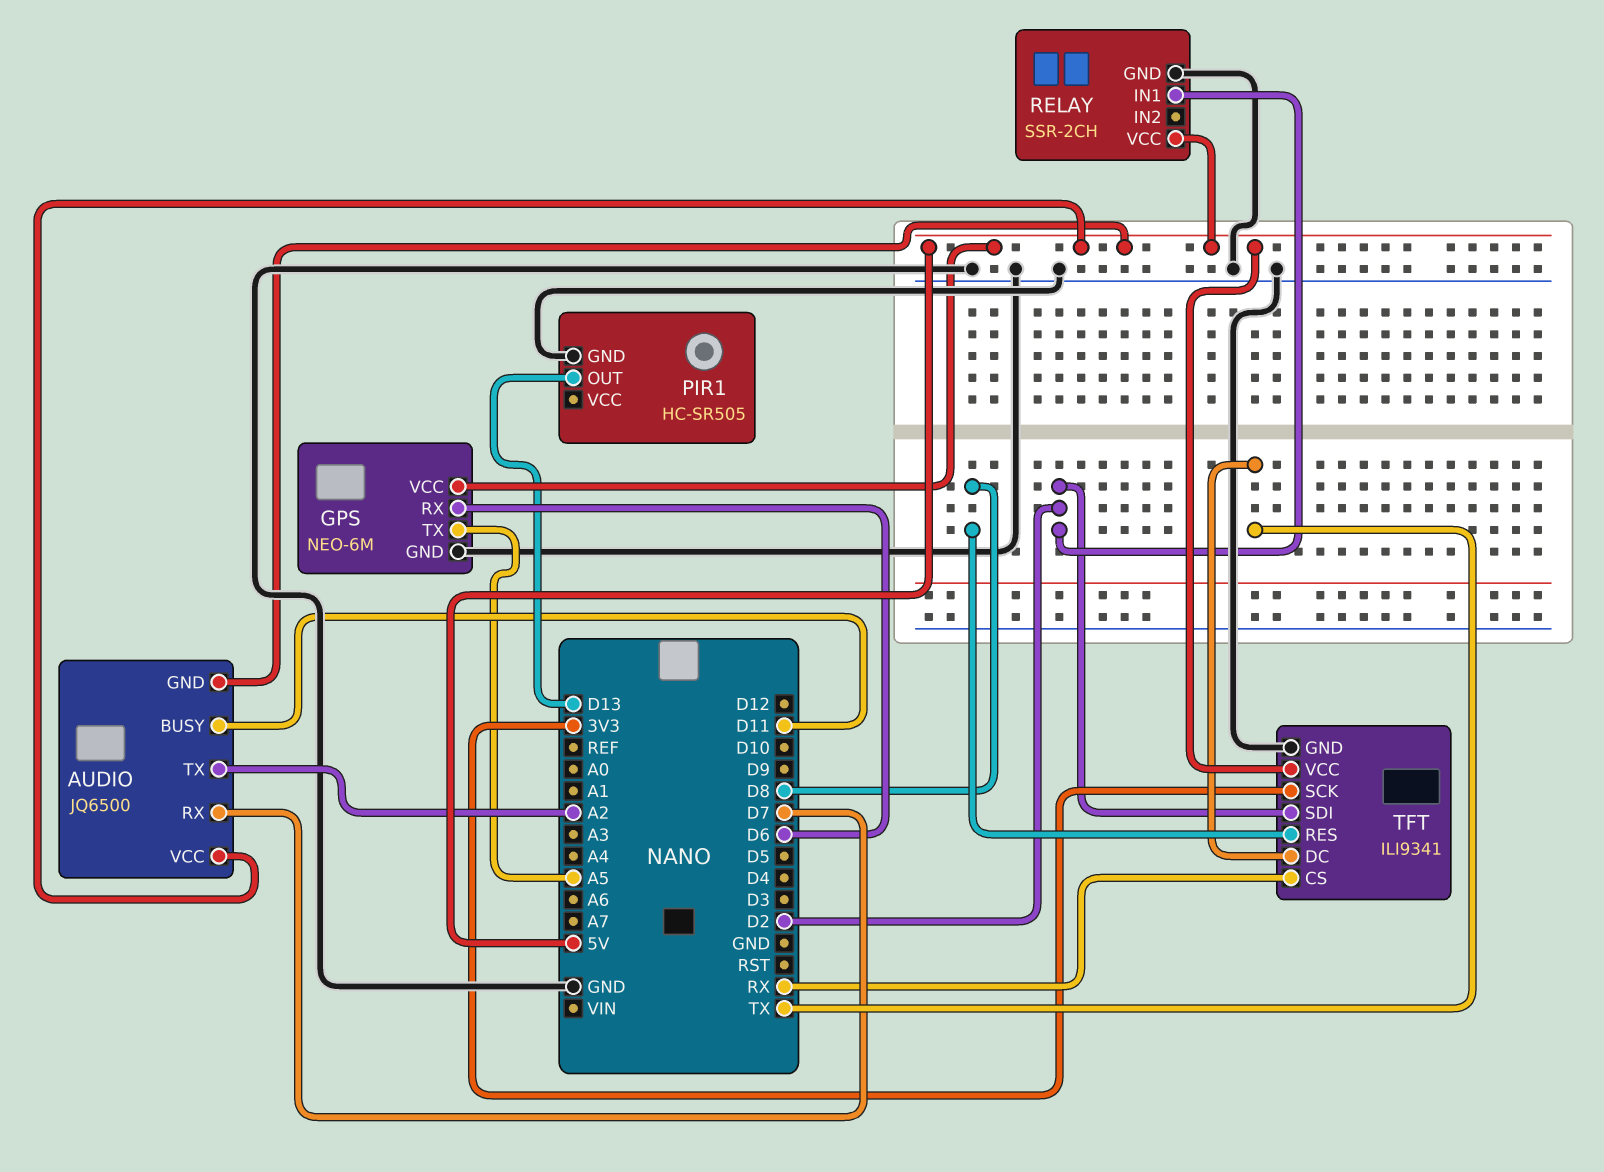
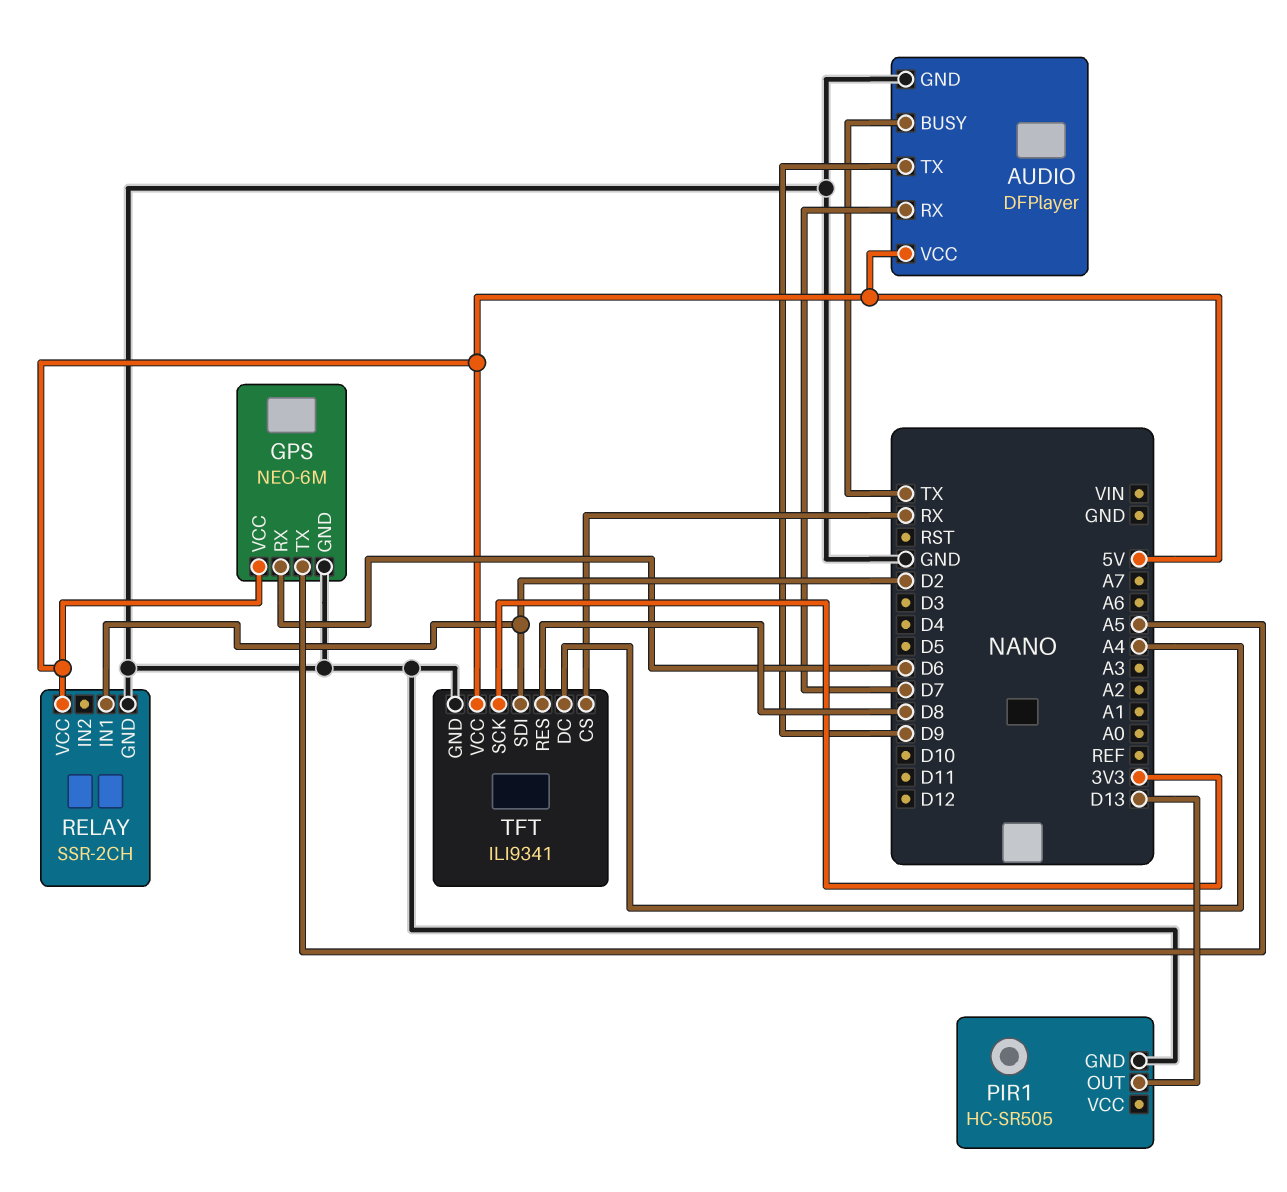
AUDIO: JQ6500 -> DFPlayer
AUDIO pin BUSY: D11 -> TX
AUDIO pin GND: 5V -> GND
AUDIO pin TX: A2 -> D9
TFT pin DC: TX -> A4

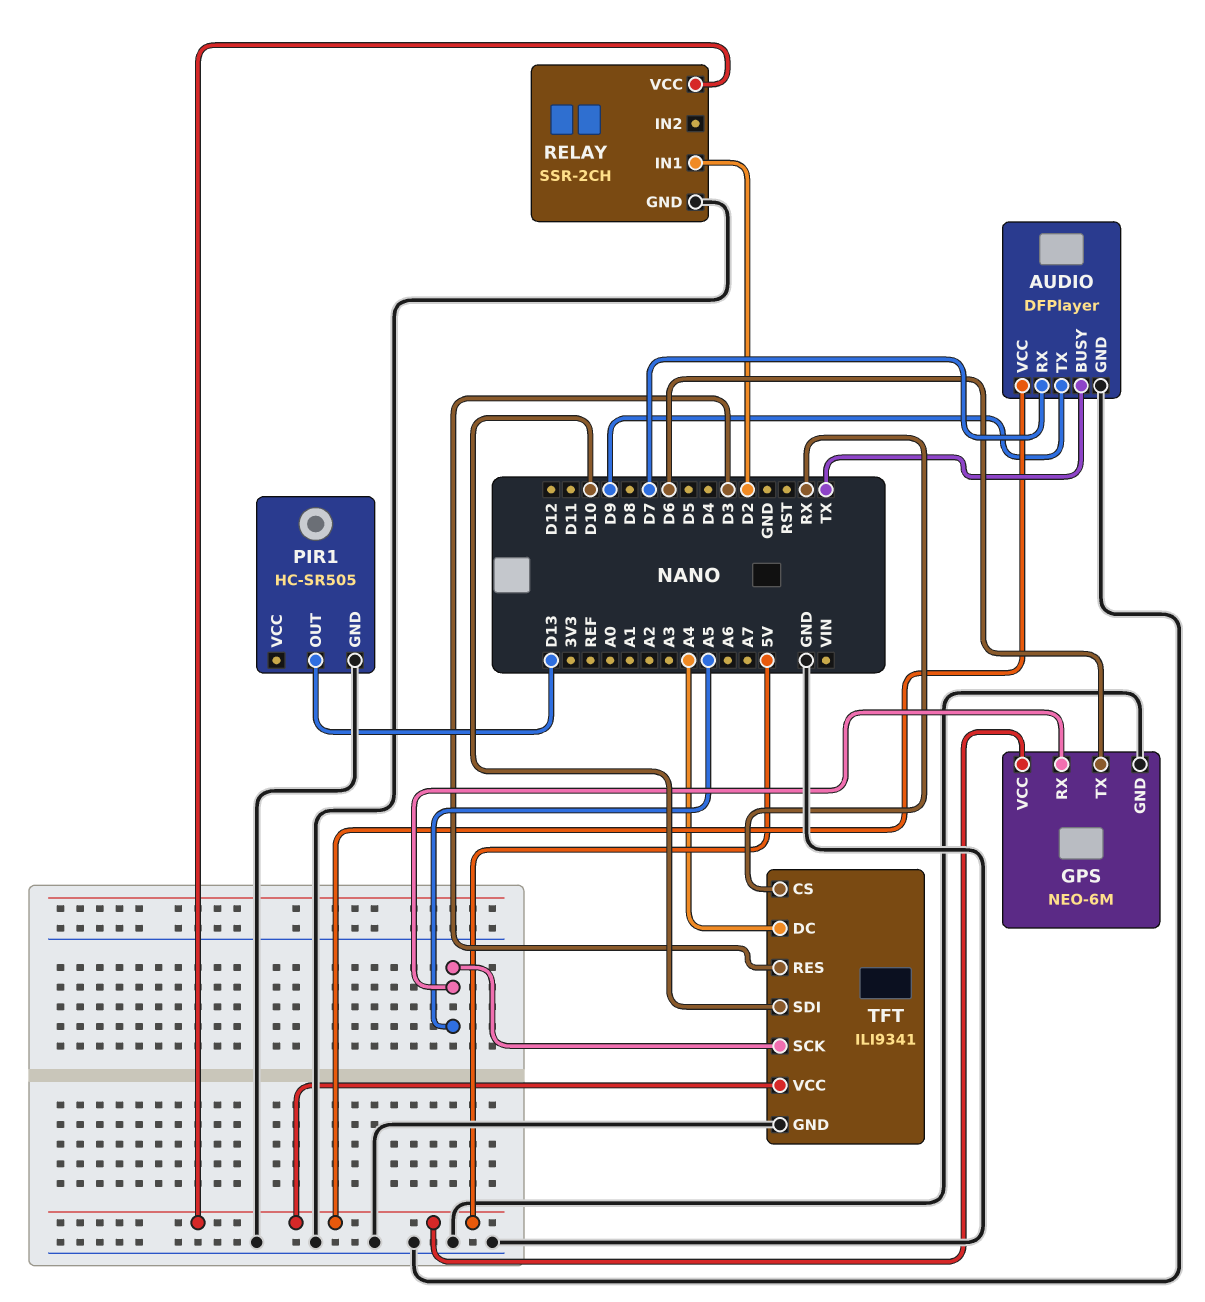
GPS pin RX: D6 -> A5
GPS pin TX: A5 -> D6
TFT pin RES: D8 -> D3
TFT pin SCK: 3V3 -> A5
TFT pin SDI: D2 -> D10

